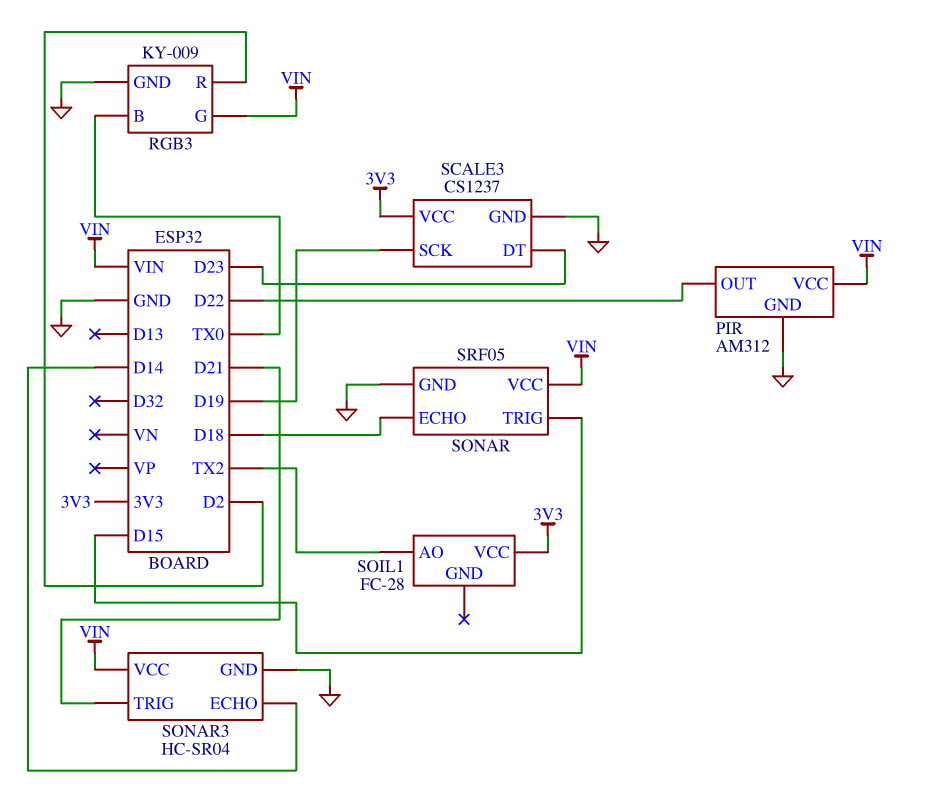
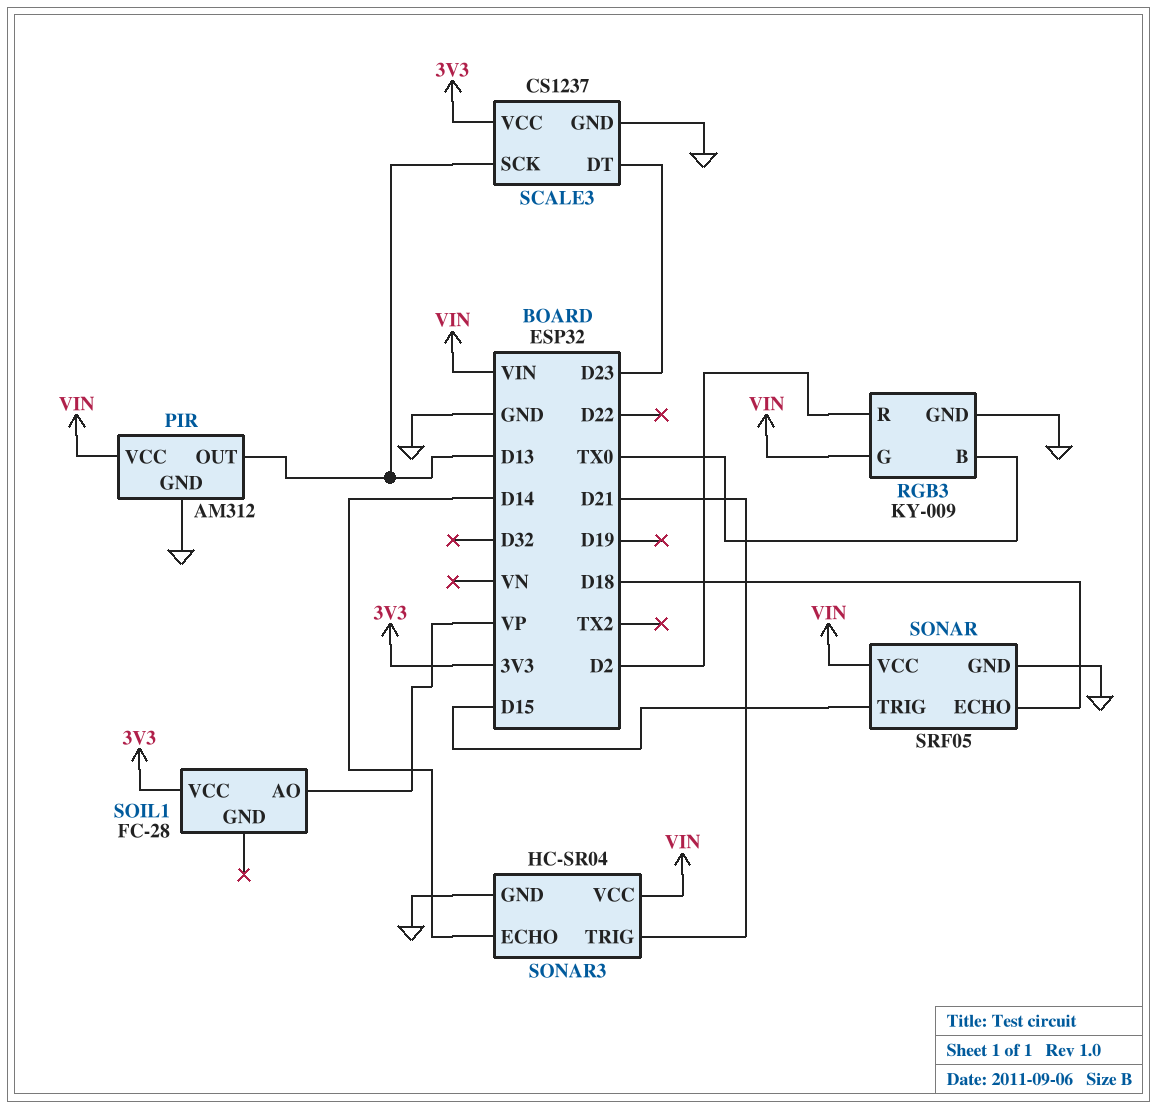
PIR pin OUT: D22 -> D13
SCALE3 pin SCK: D19 -> D13
SOIL1 pin AO: TX2 -> VP

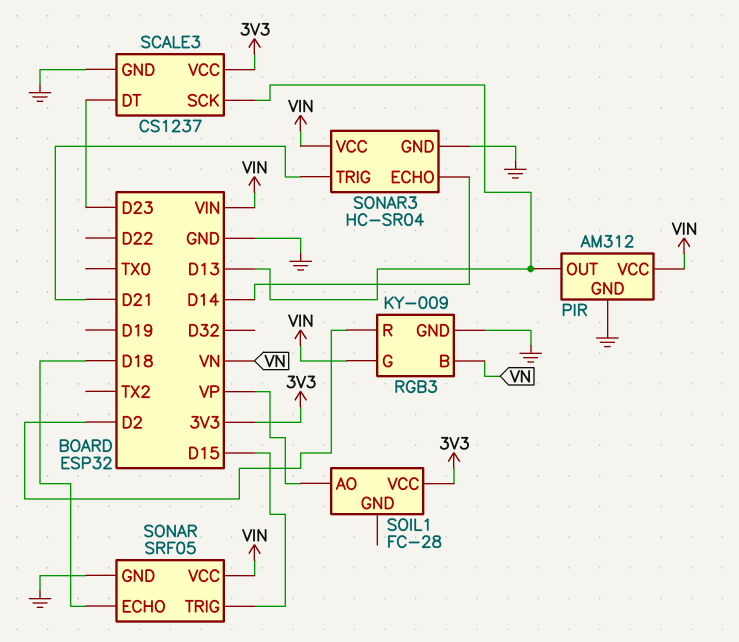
RGB3 pin B: TX0 -> VN

